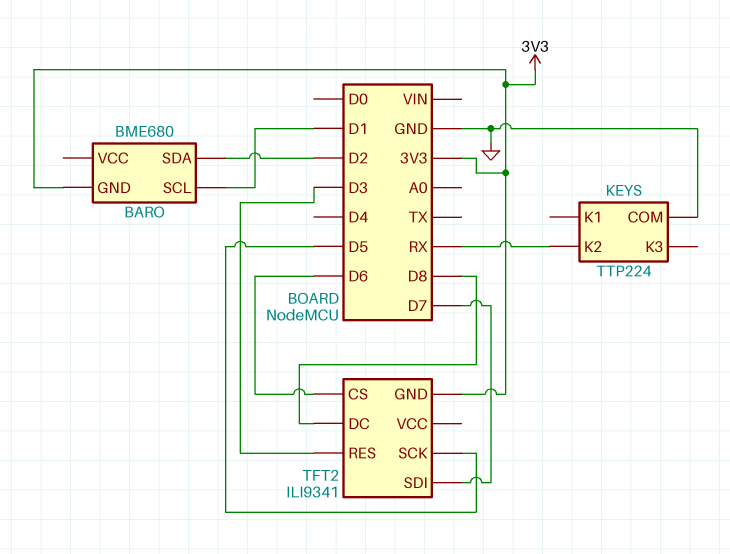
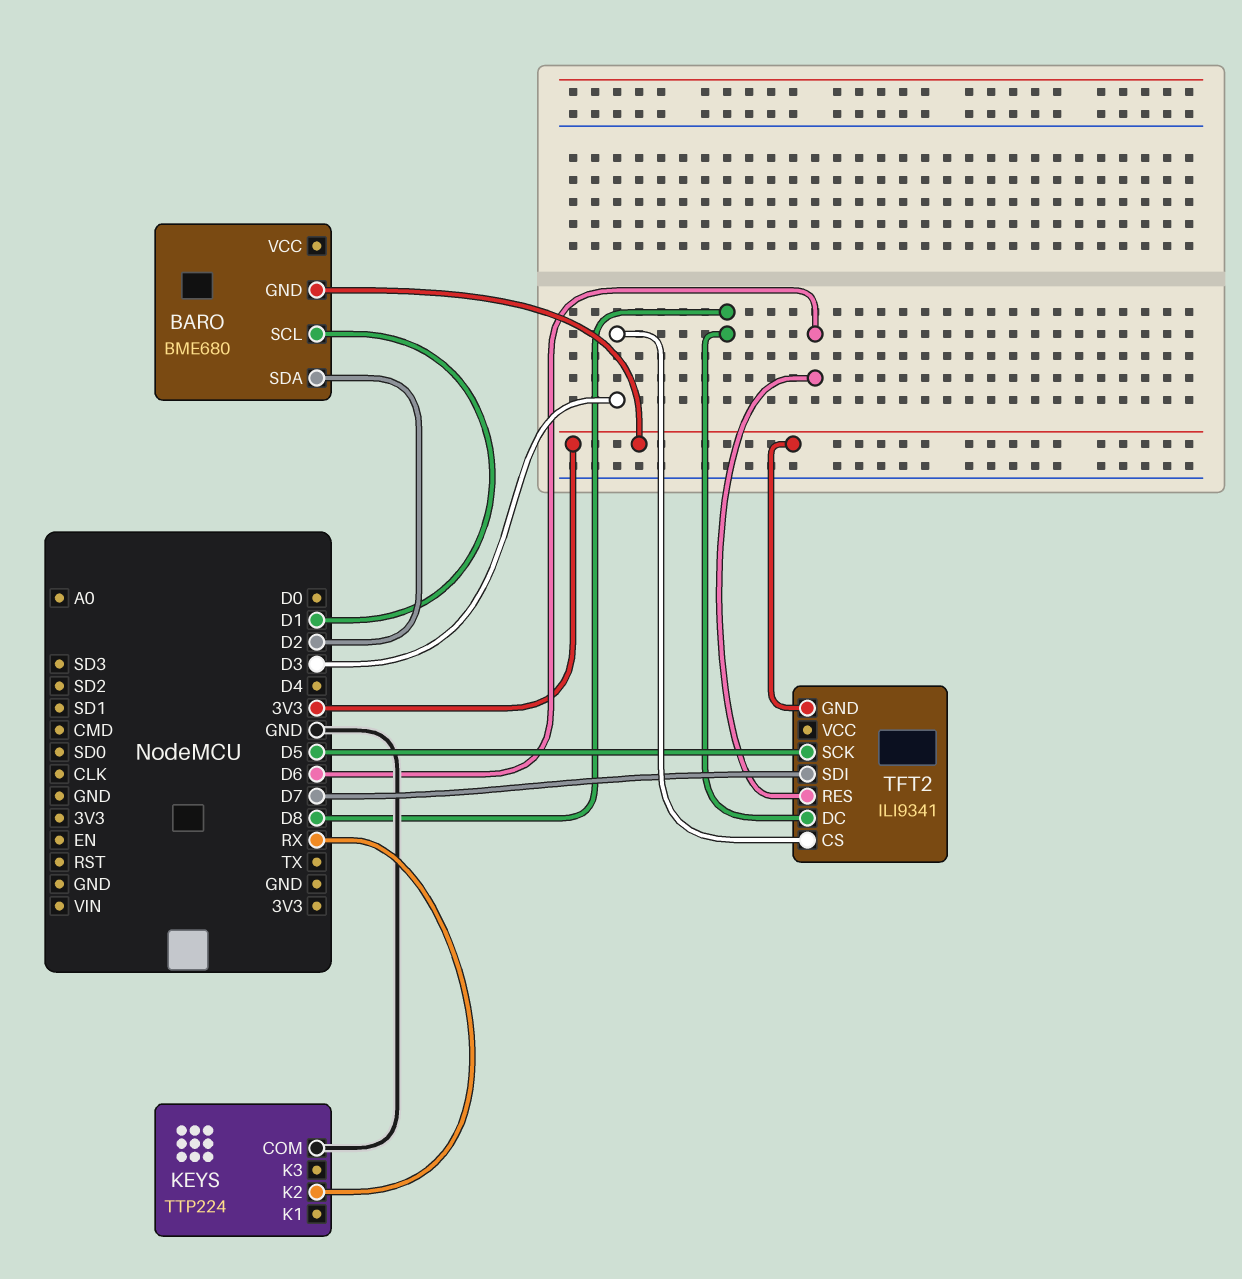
TFT2 pin CS: D6 -> D3
TFT2 pin RES: D3 -> D6

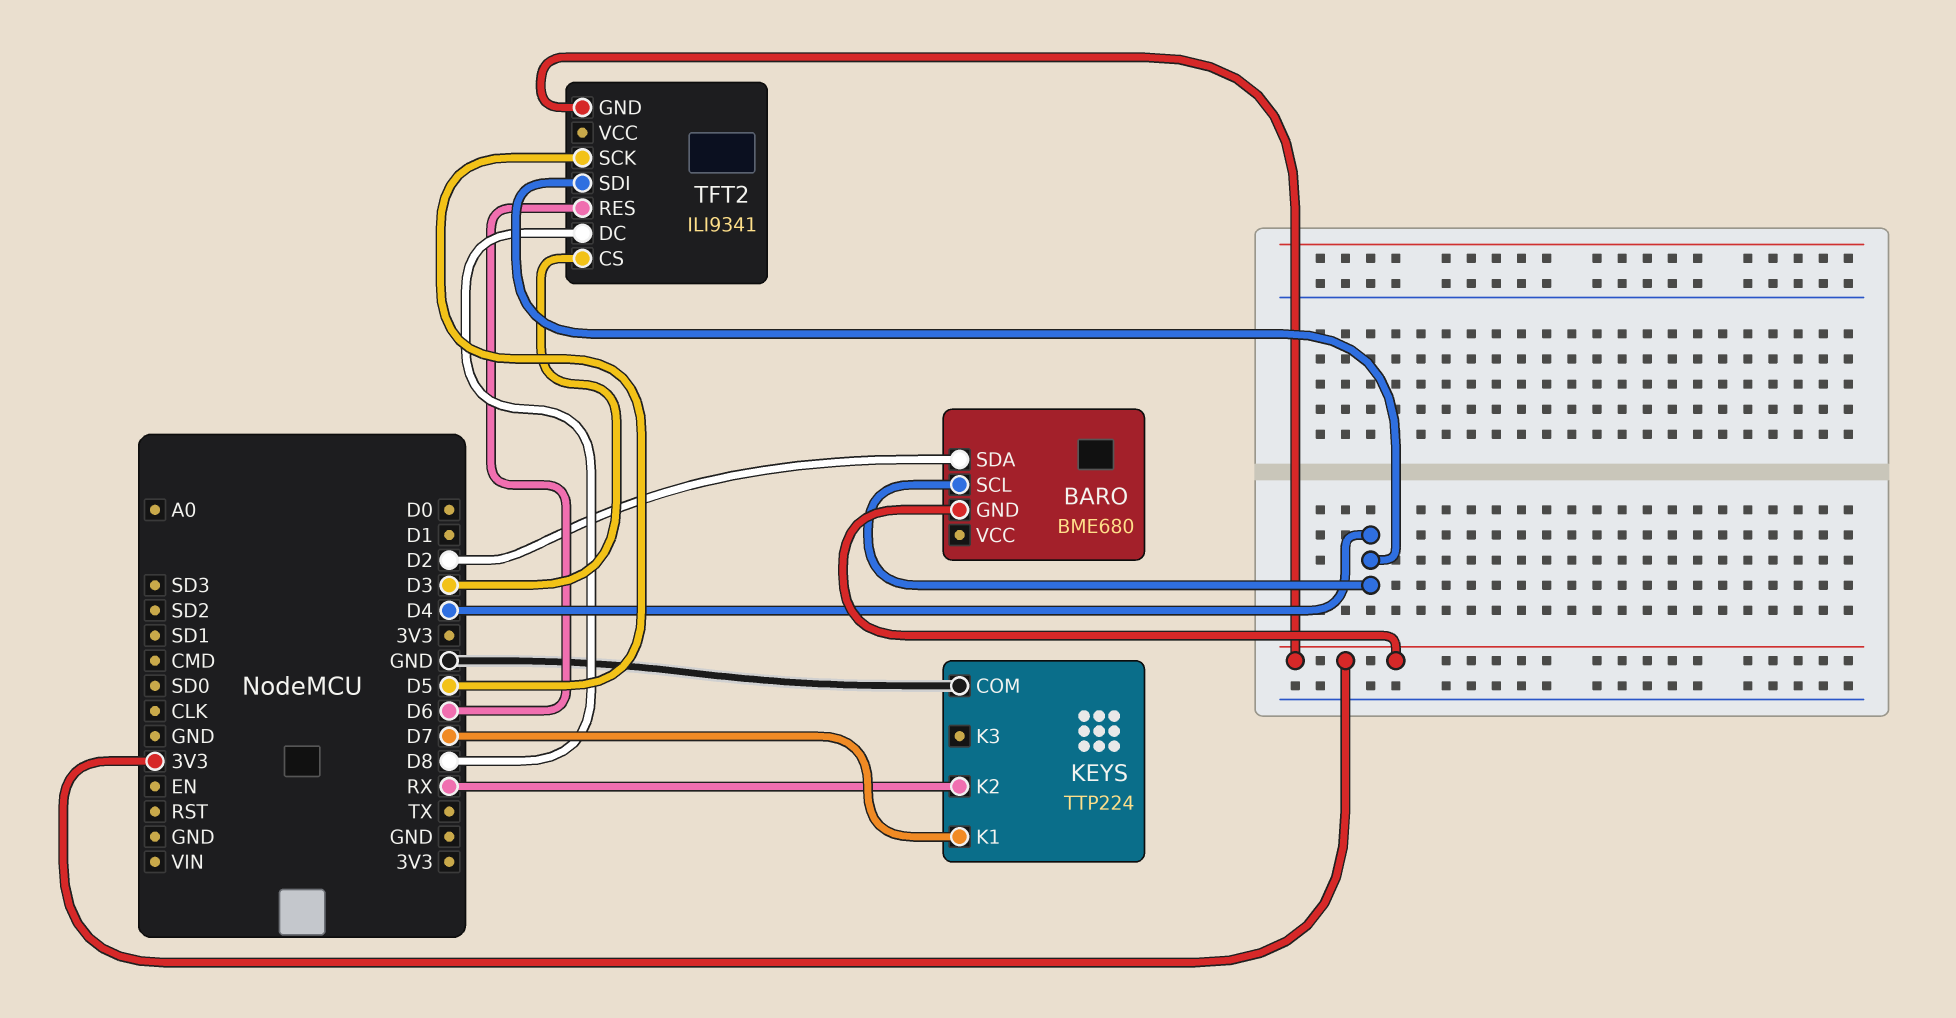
BARO pin SCL: D1 -> D4
KEYS pin K1: none -> D7
TFT2 pin SDI: D7 -> D4

